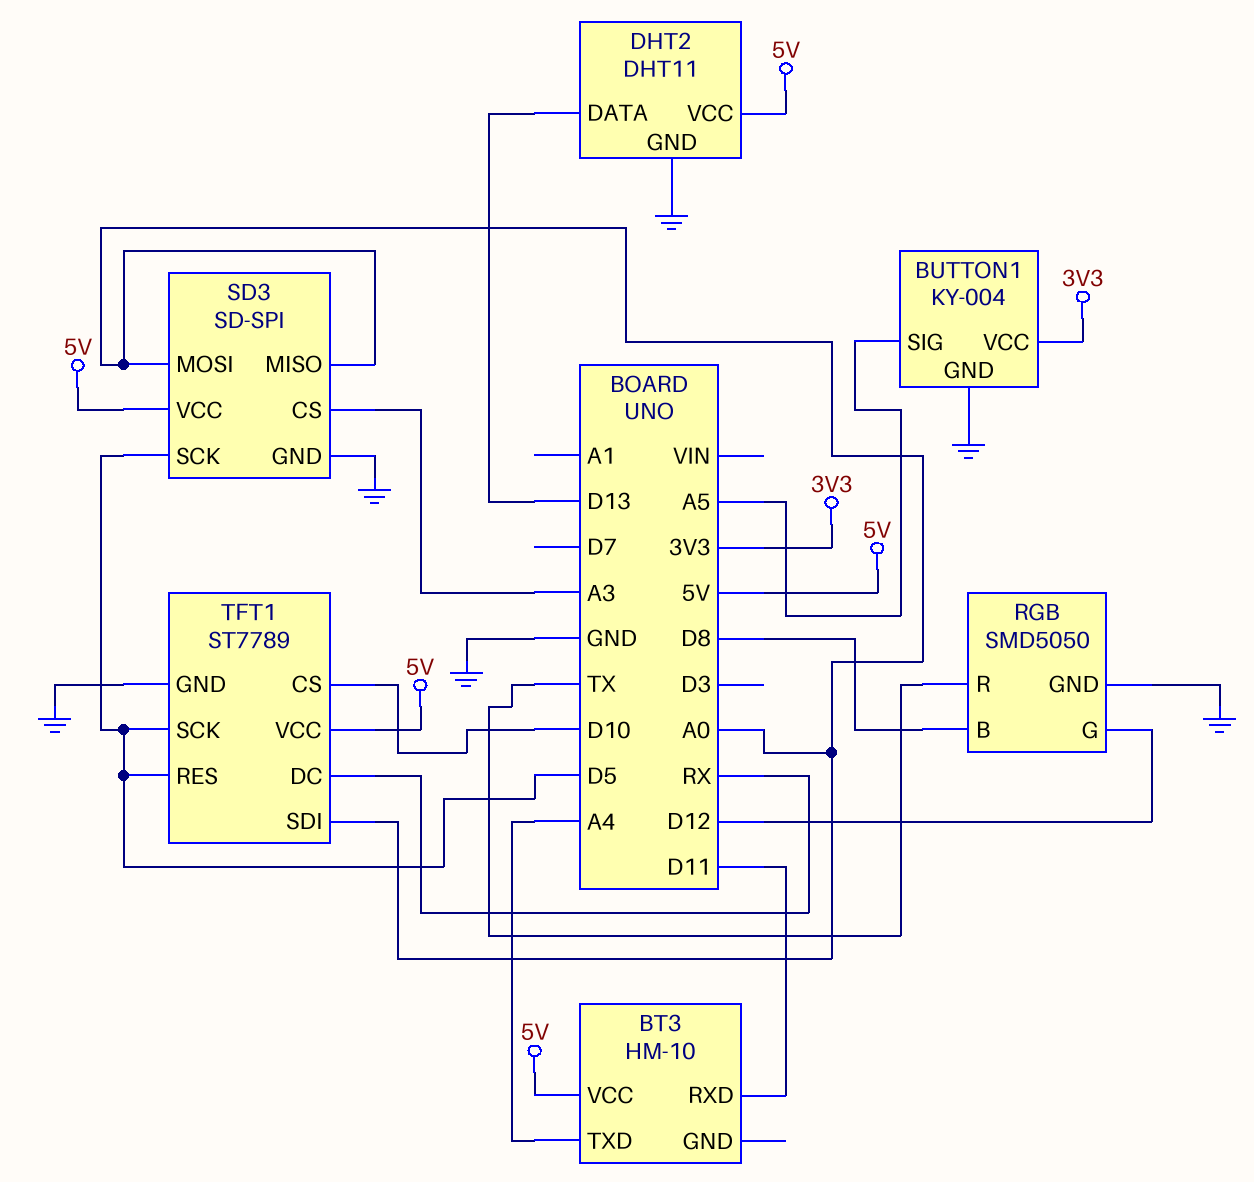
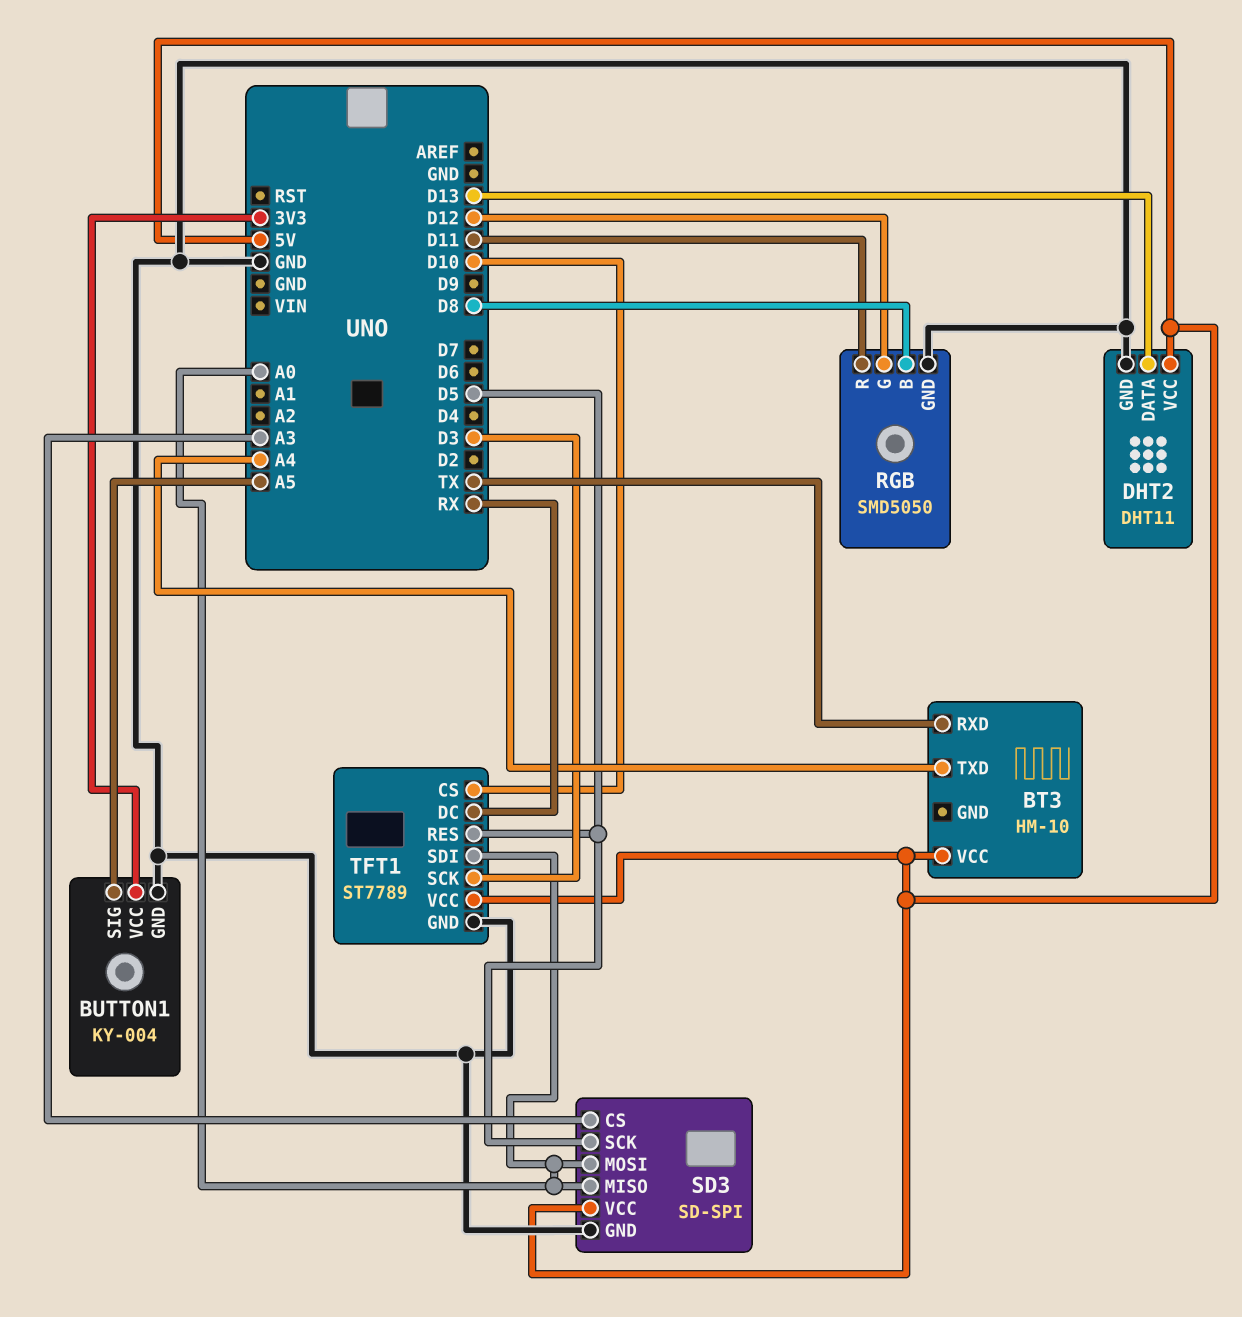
BT3 pin RXD: D11 -> TX
RGB pin R: TX -> D11
TFT1 pin SCK: D5 -> D3

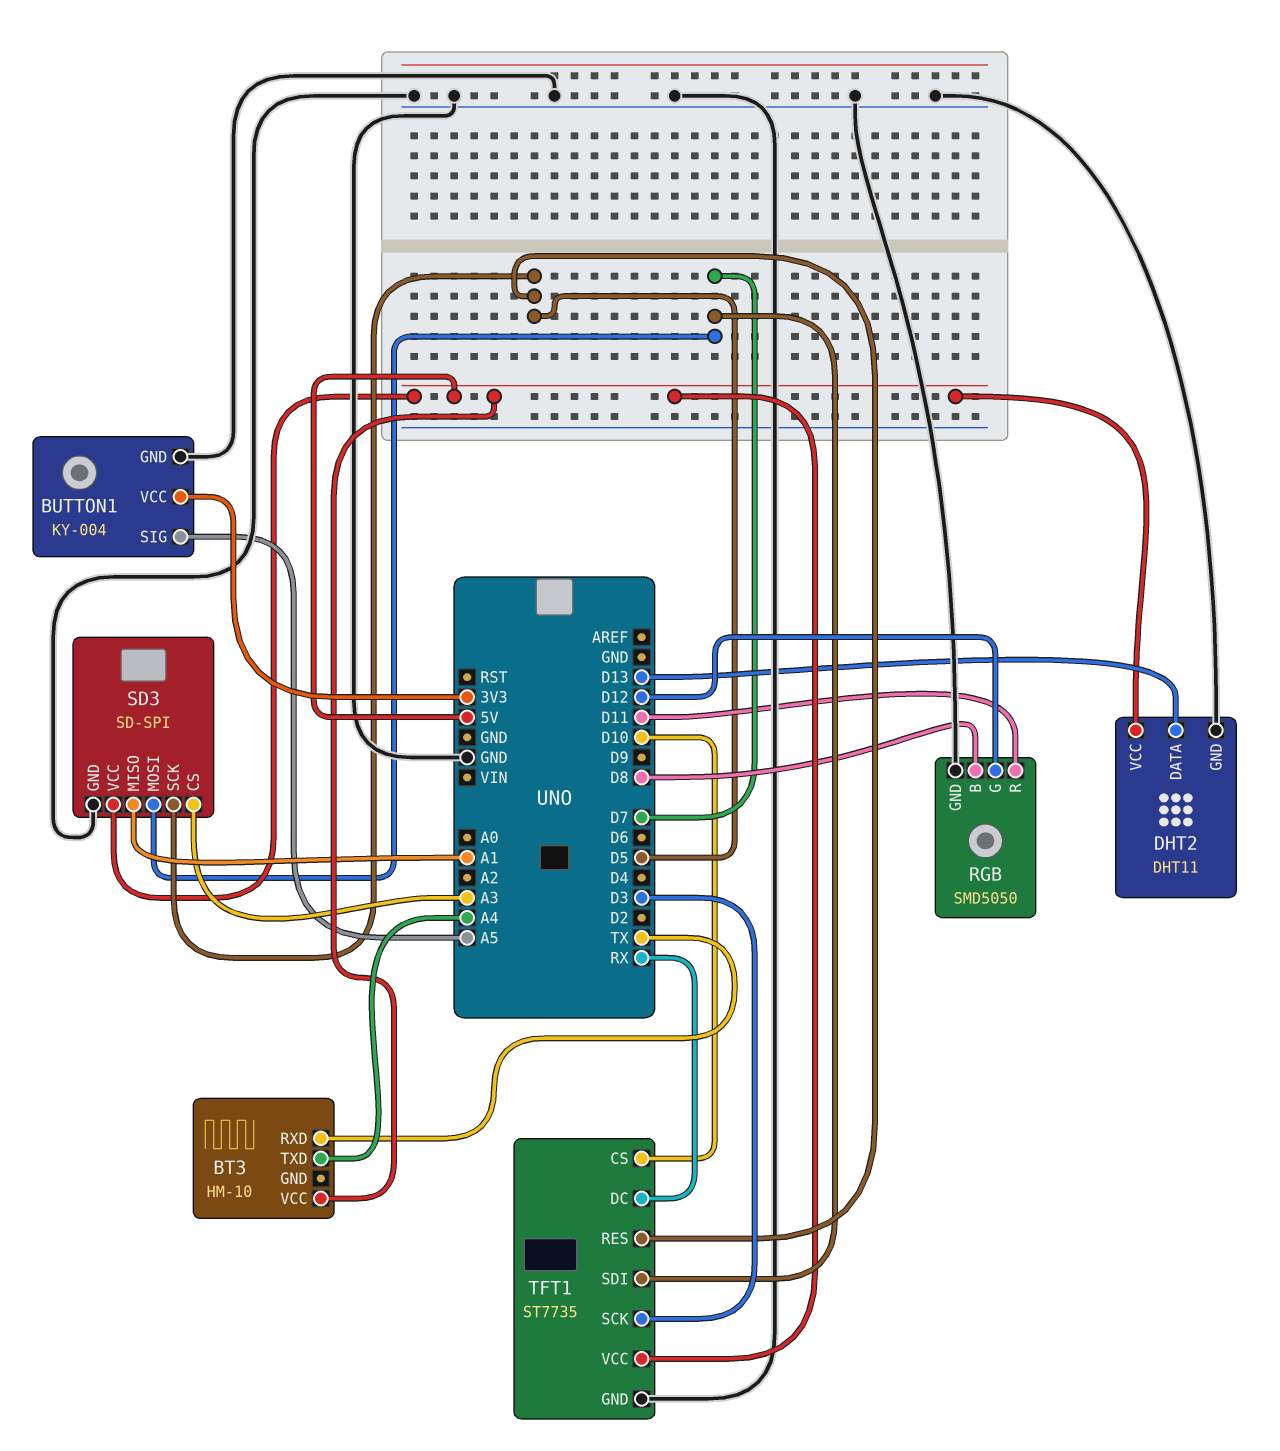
SD3 pin MISO: A0 -> A1
SD3 pin MOSI: A0 -> D7
TFT1: ST7789 -> ST7735
TFT1 pin SDI: A0 -> D7

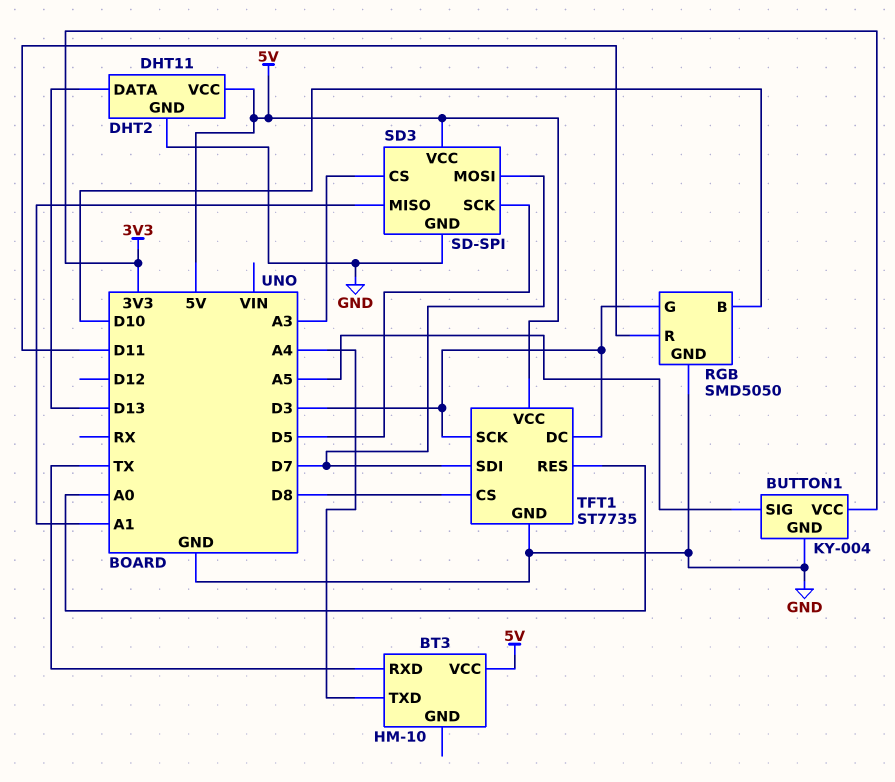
RGB pin B: D8 -> D10
RGB pin G: D12 -> D3
TFT1 pin CS: D10 -> D8
TFT1 pin DC: RX -> D3
TFT1 pin RES: D5 -> A0

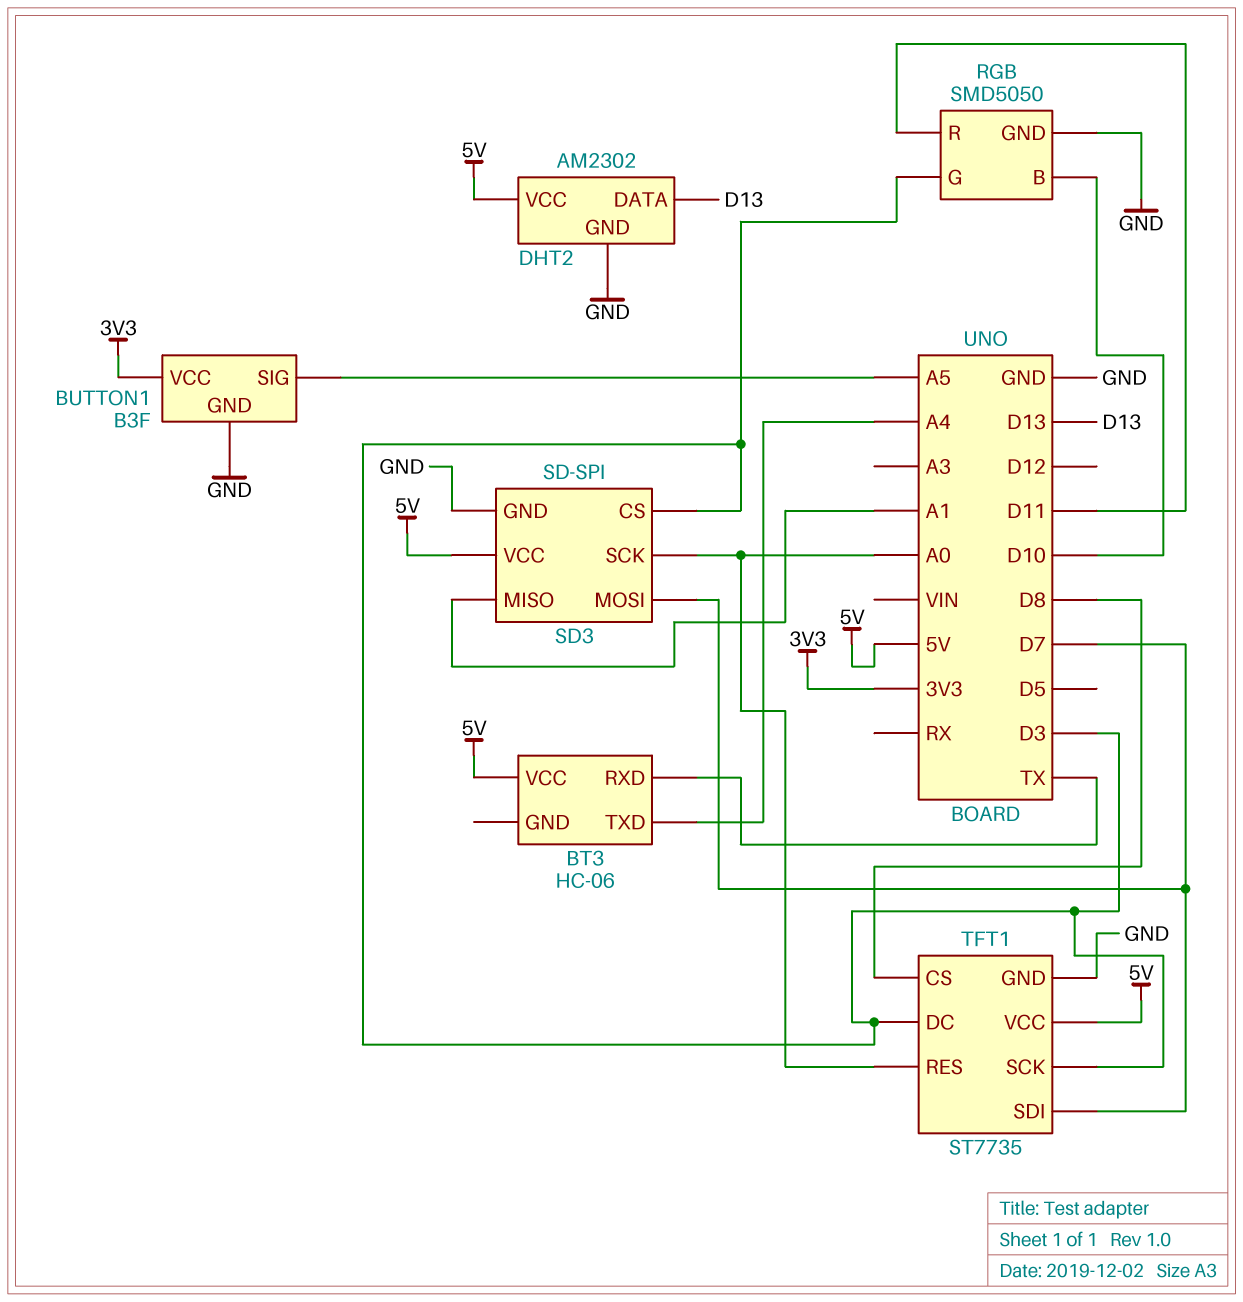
BT3: HM-10 -> HC-06
BUTTON1: KY-004 -> B3F
DHT2: DHT11 -> AM2302
SD3 pin CS: A3 -> D3
SD3 pin SCK: D5 -> A0

